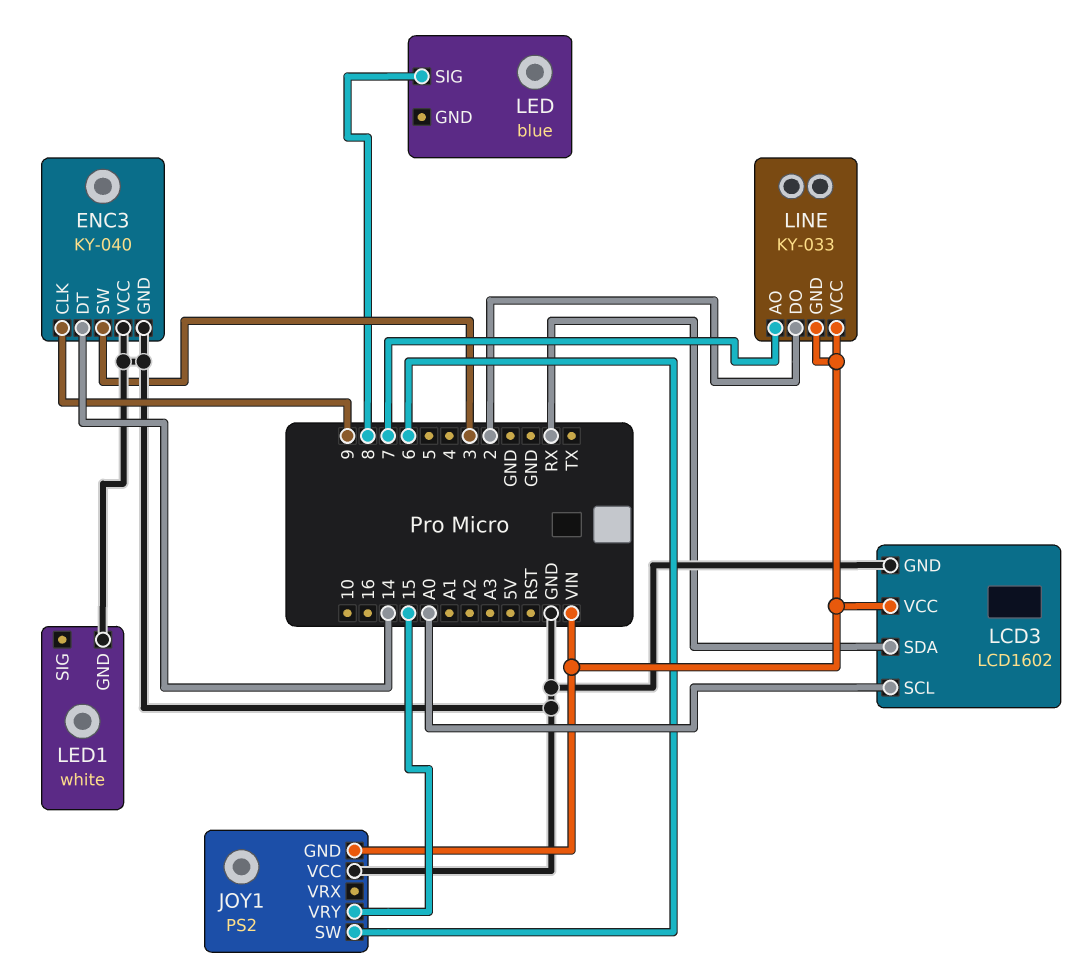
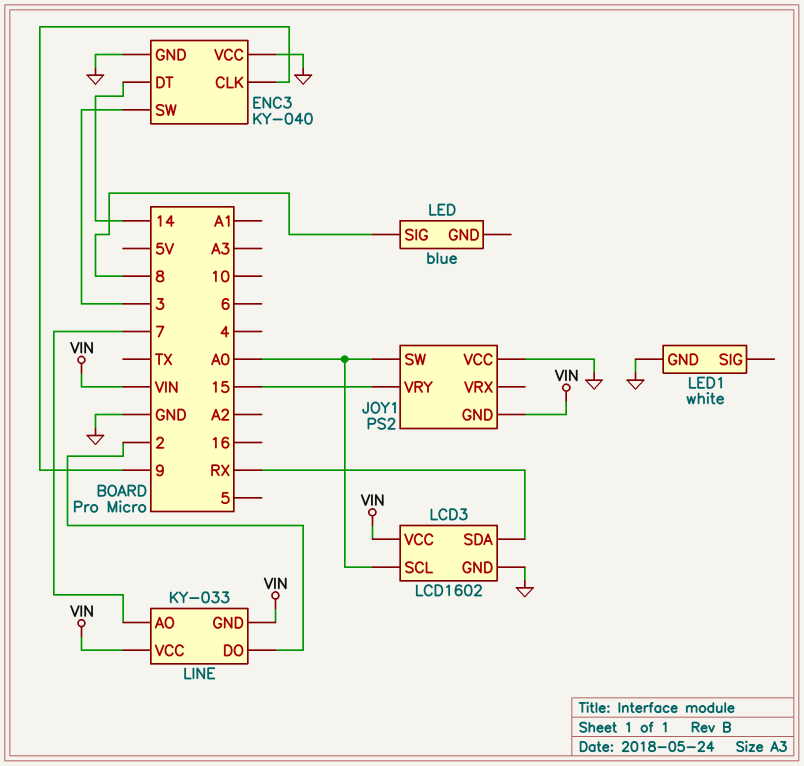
JOY1 pin SW: 6 -> A0

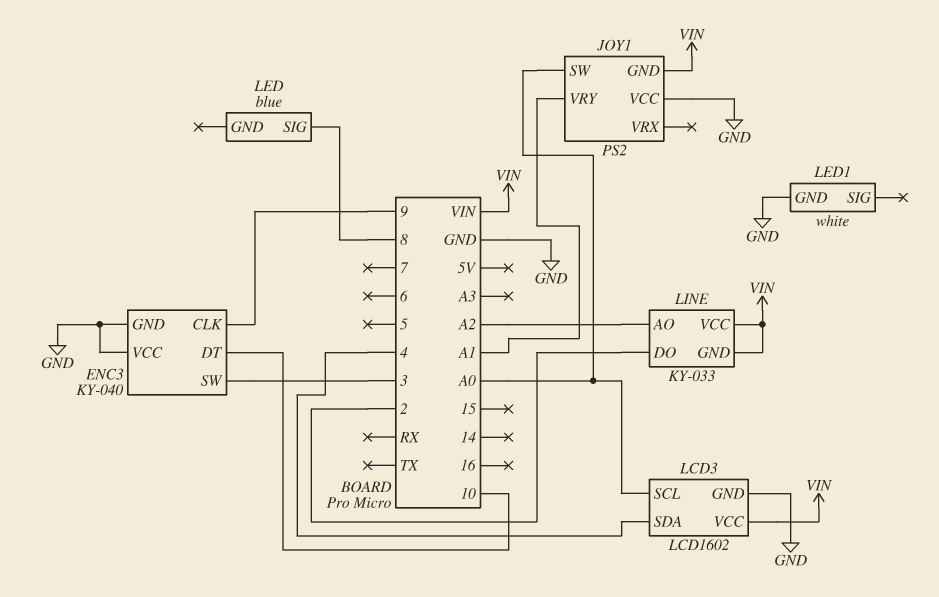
ENC3 pin DT: 14 -> 10
JOY1 pin VRY: 15 -> A1
LCD3 pin SDA: RX -> 4
LINE pin AO: 7 -> A2

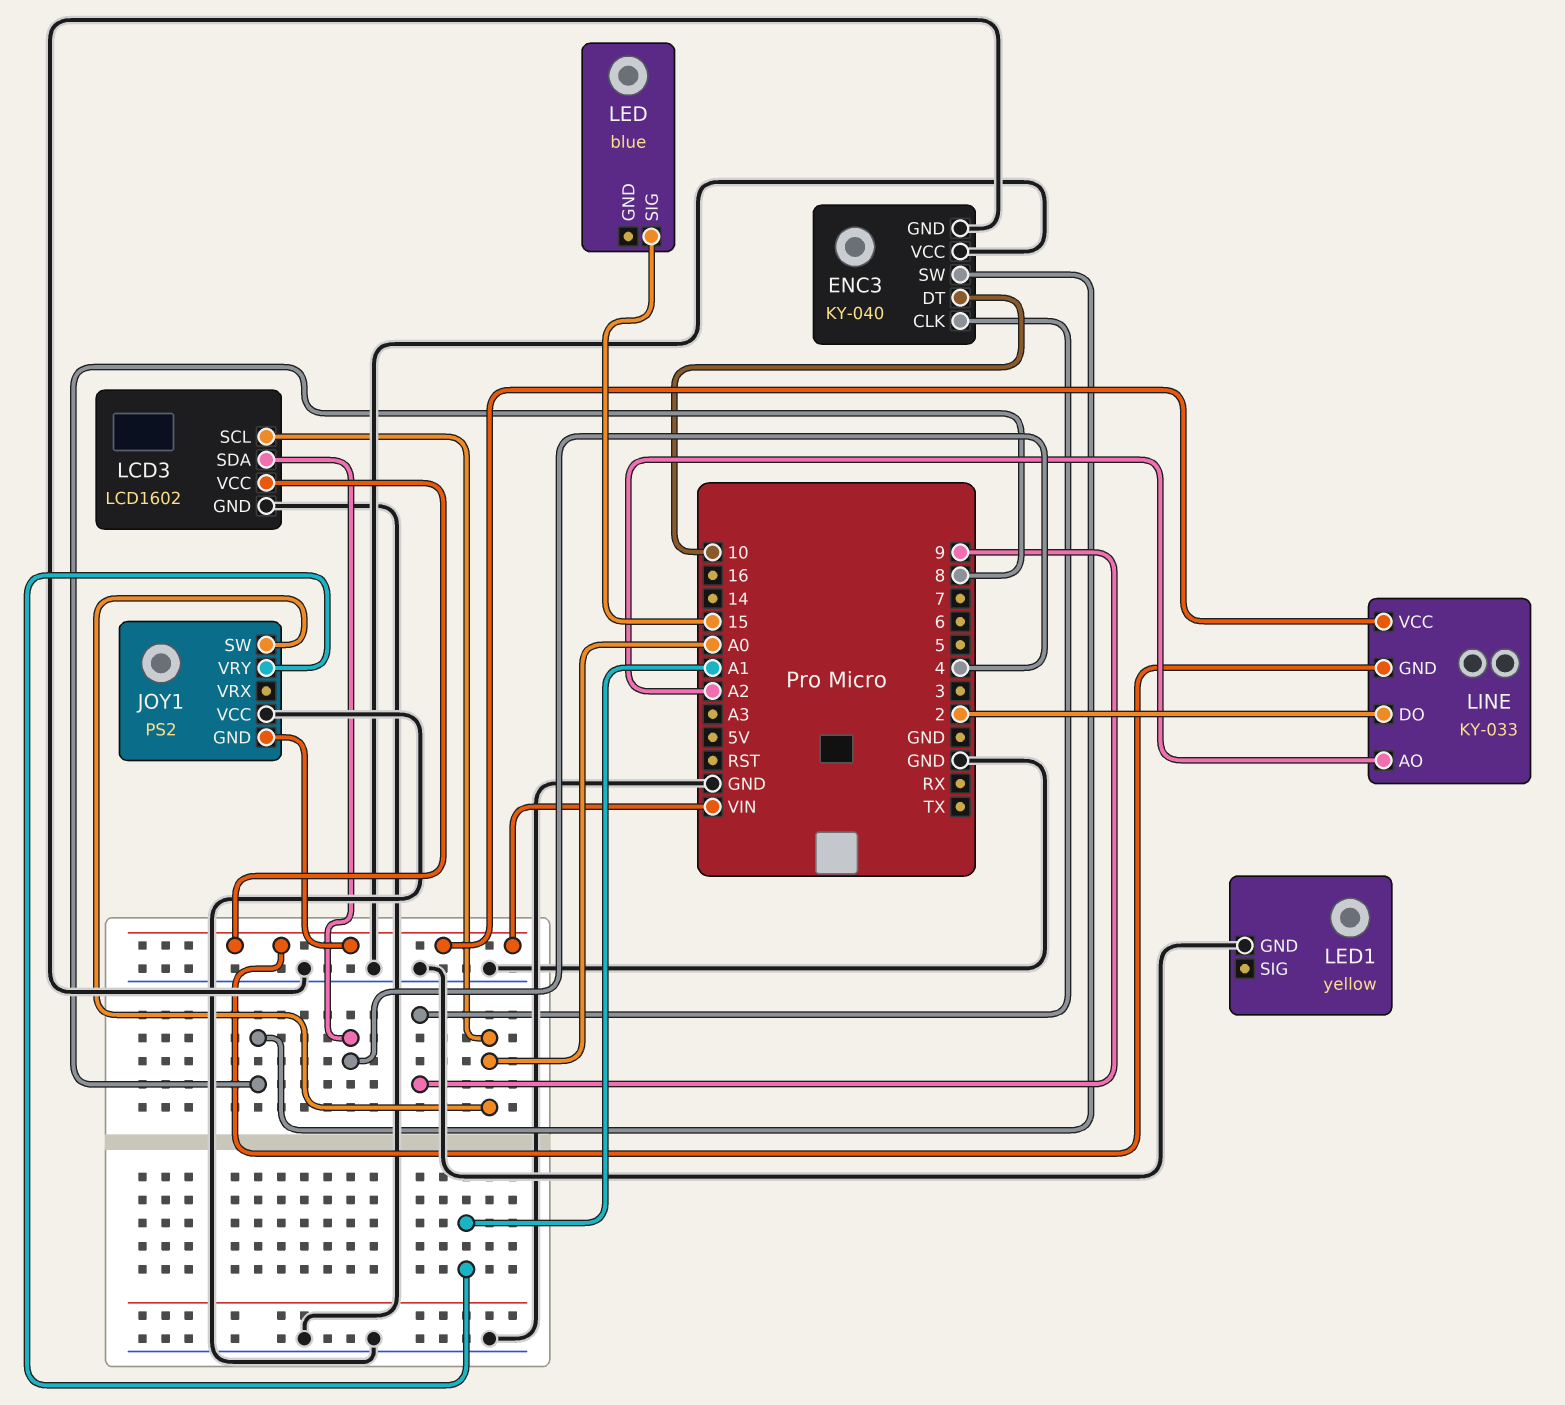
ENC3 pin SW: 3 -> 8
LED pin SIG: 8 -> 15
LED1: white -> yellow

